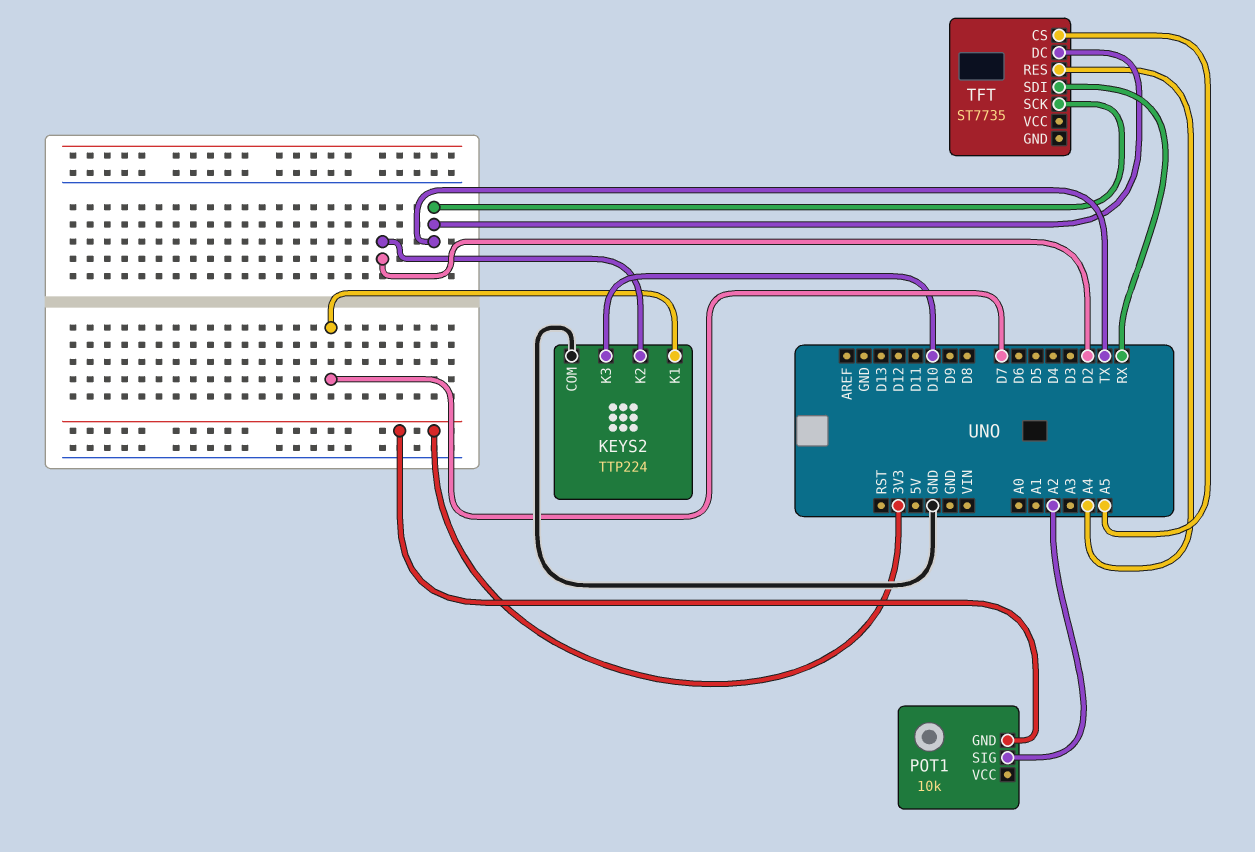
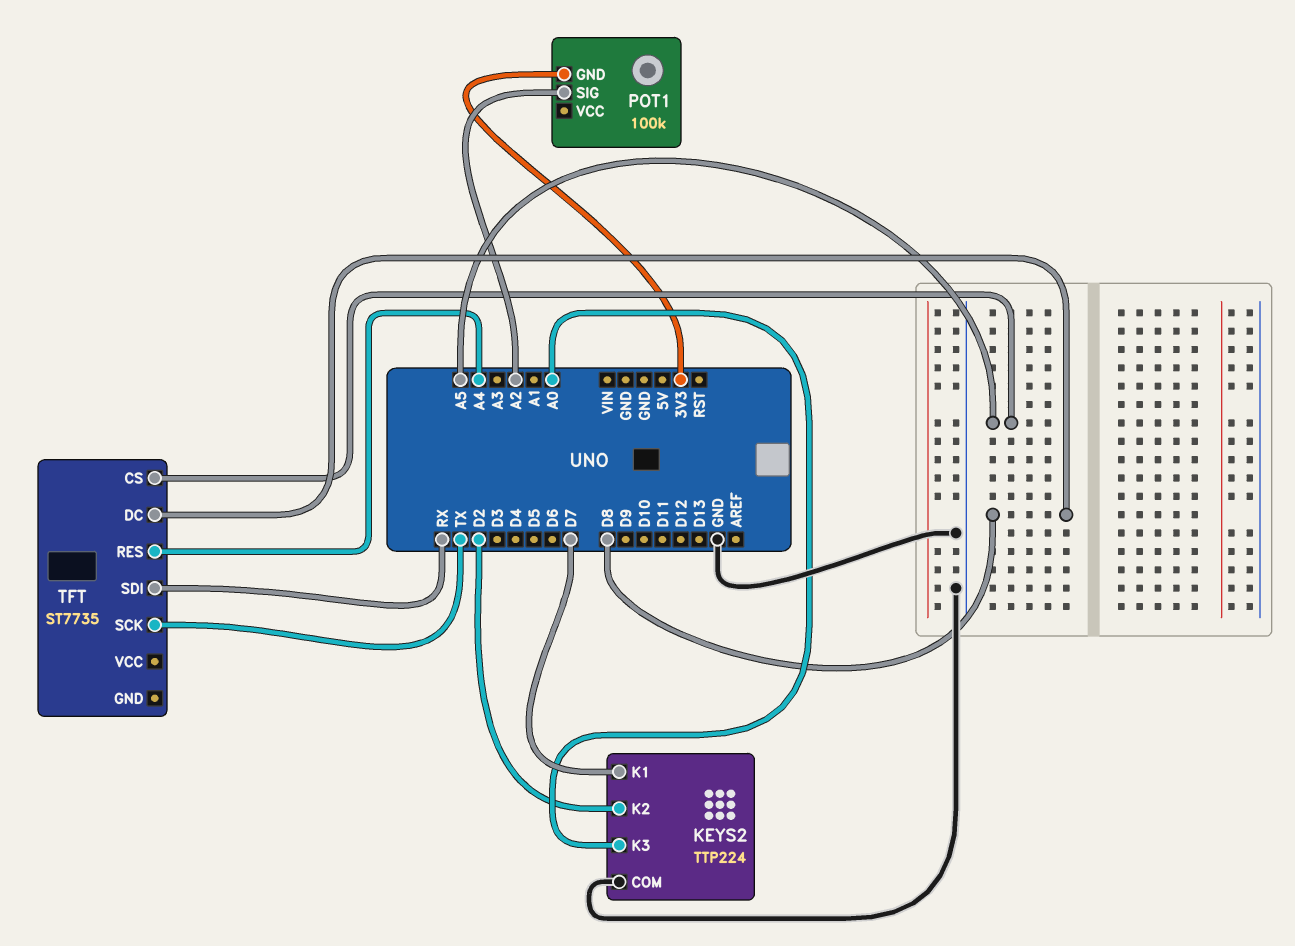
KEYS2 pin K3: D10 -> A0
POT1: 10k -> 100k
TFT pin DC: TX -> D8

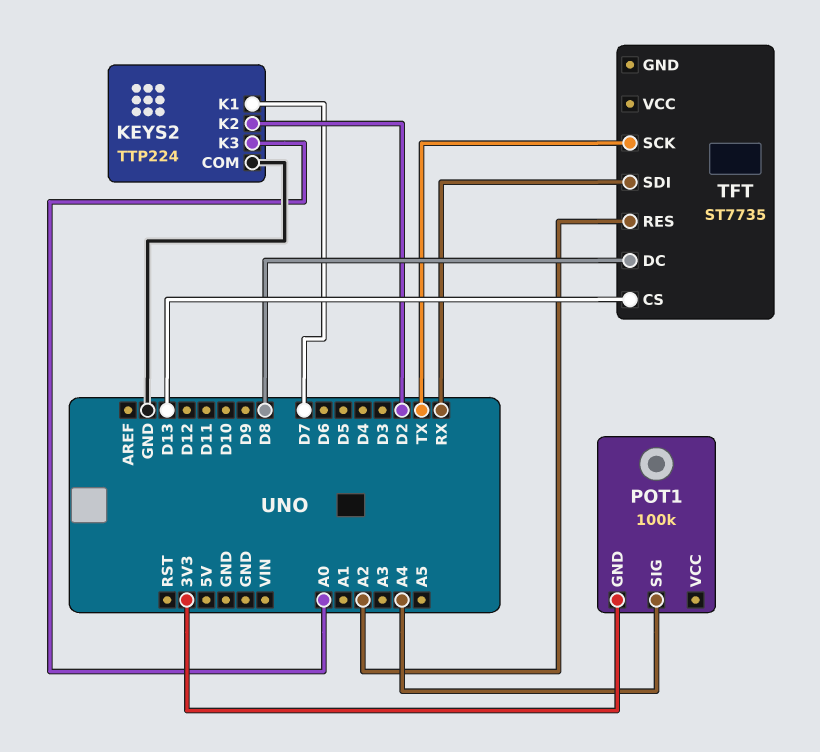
POT1 pin SIG: A2 -> A4
TFT pin CS: A5 -> D13
TFT pin RES: A4 -> A2

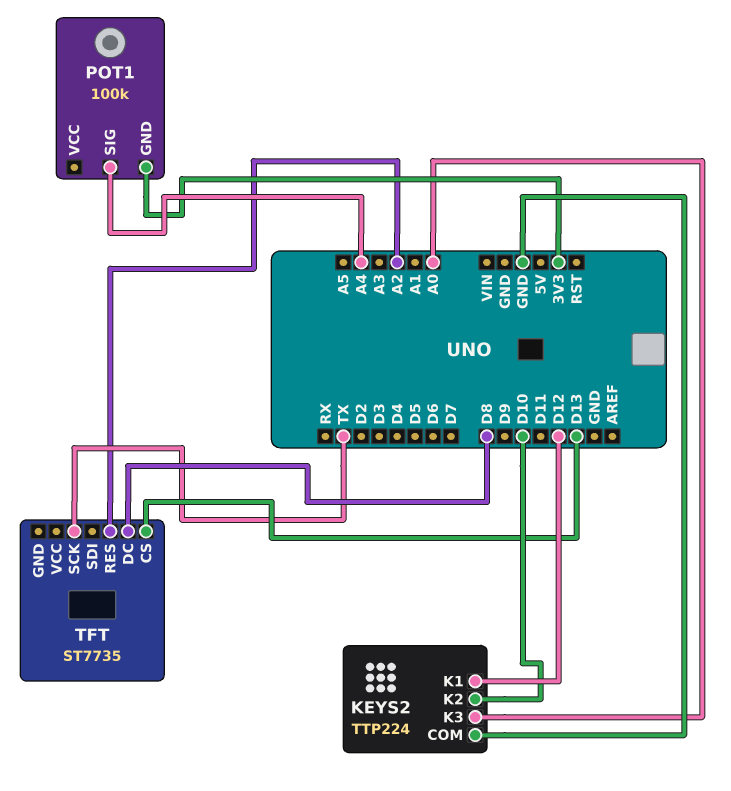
KEYS2 pin K1: D7 -> D12
KEYS2 pin K2: D2 -> D10
TFT pin SDI: RX -> none

